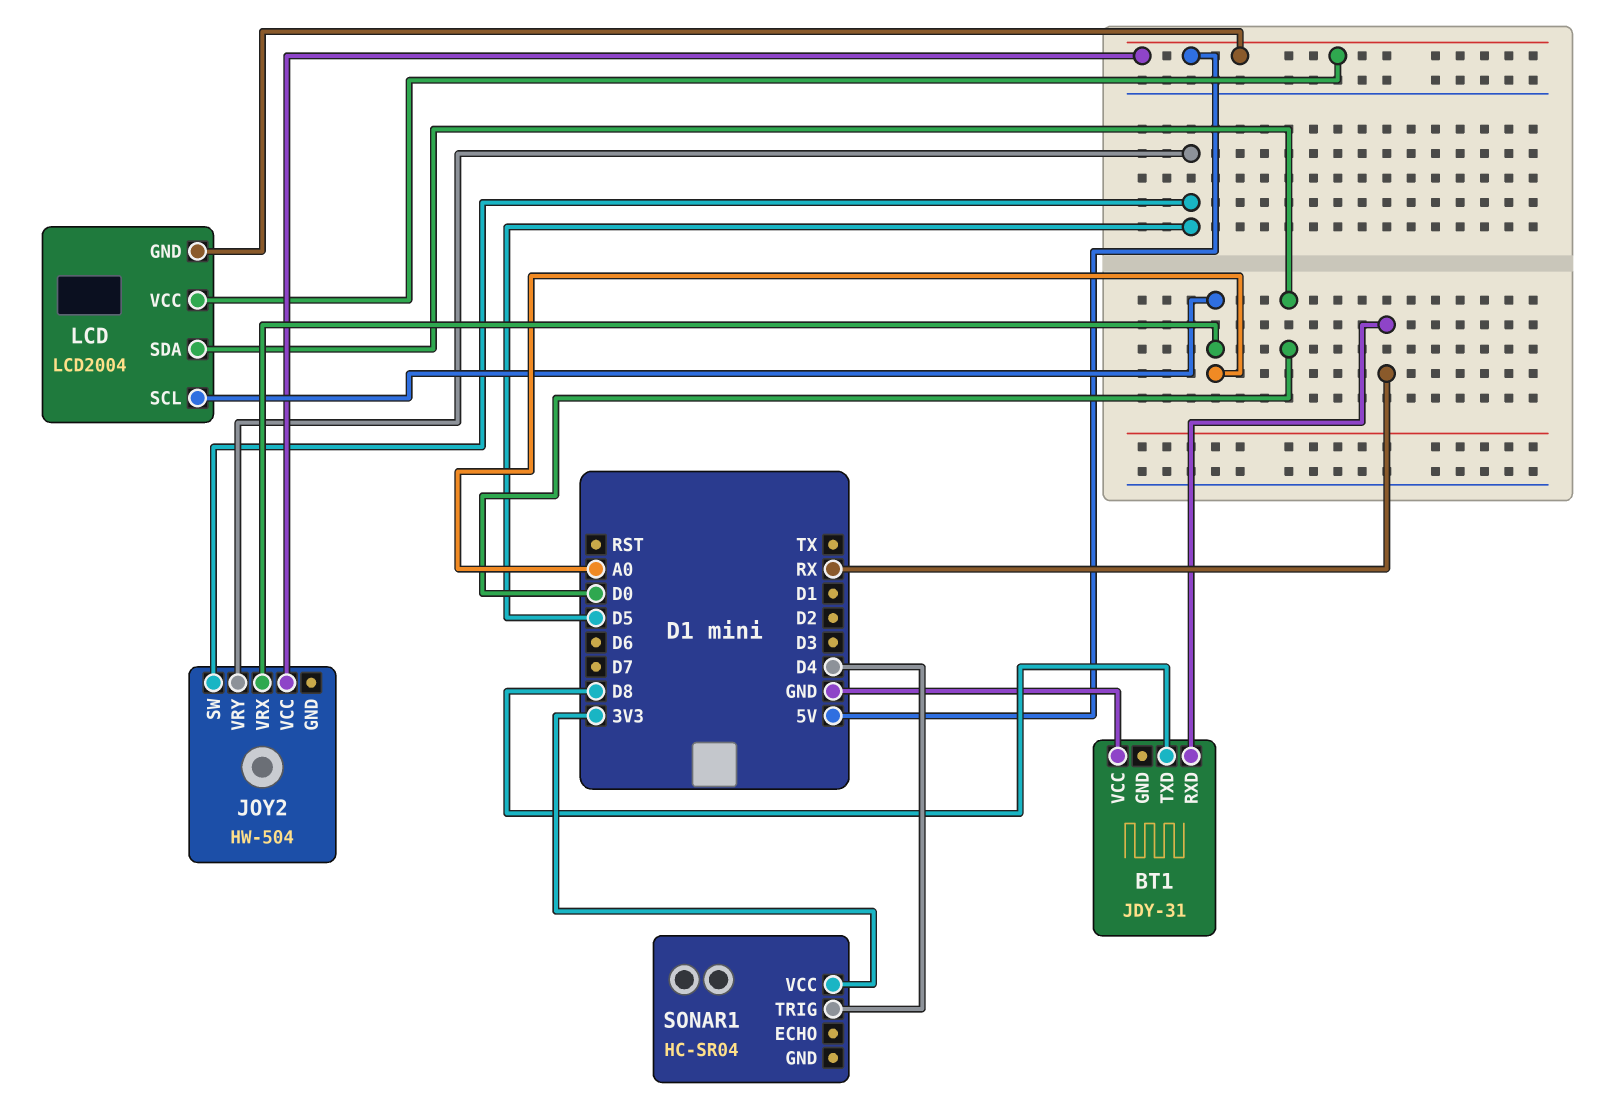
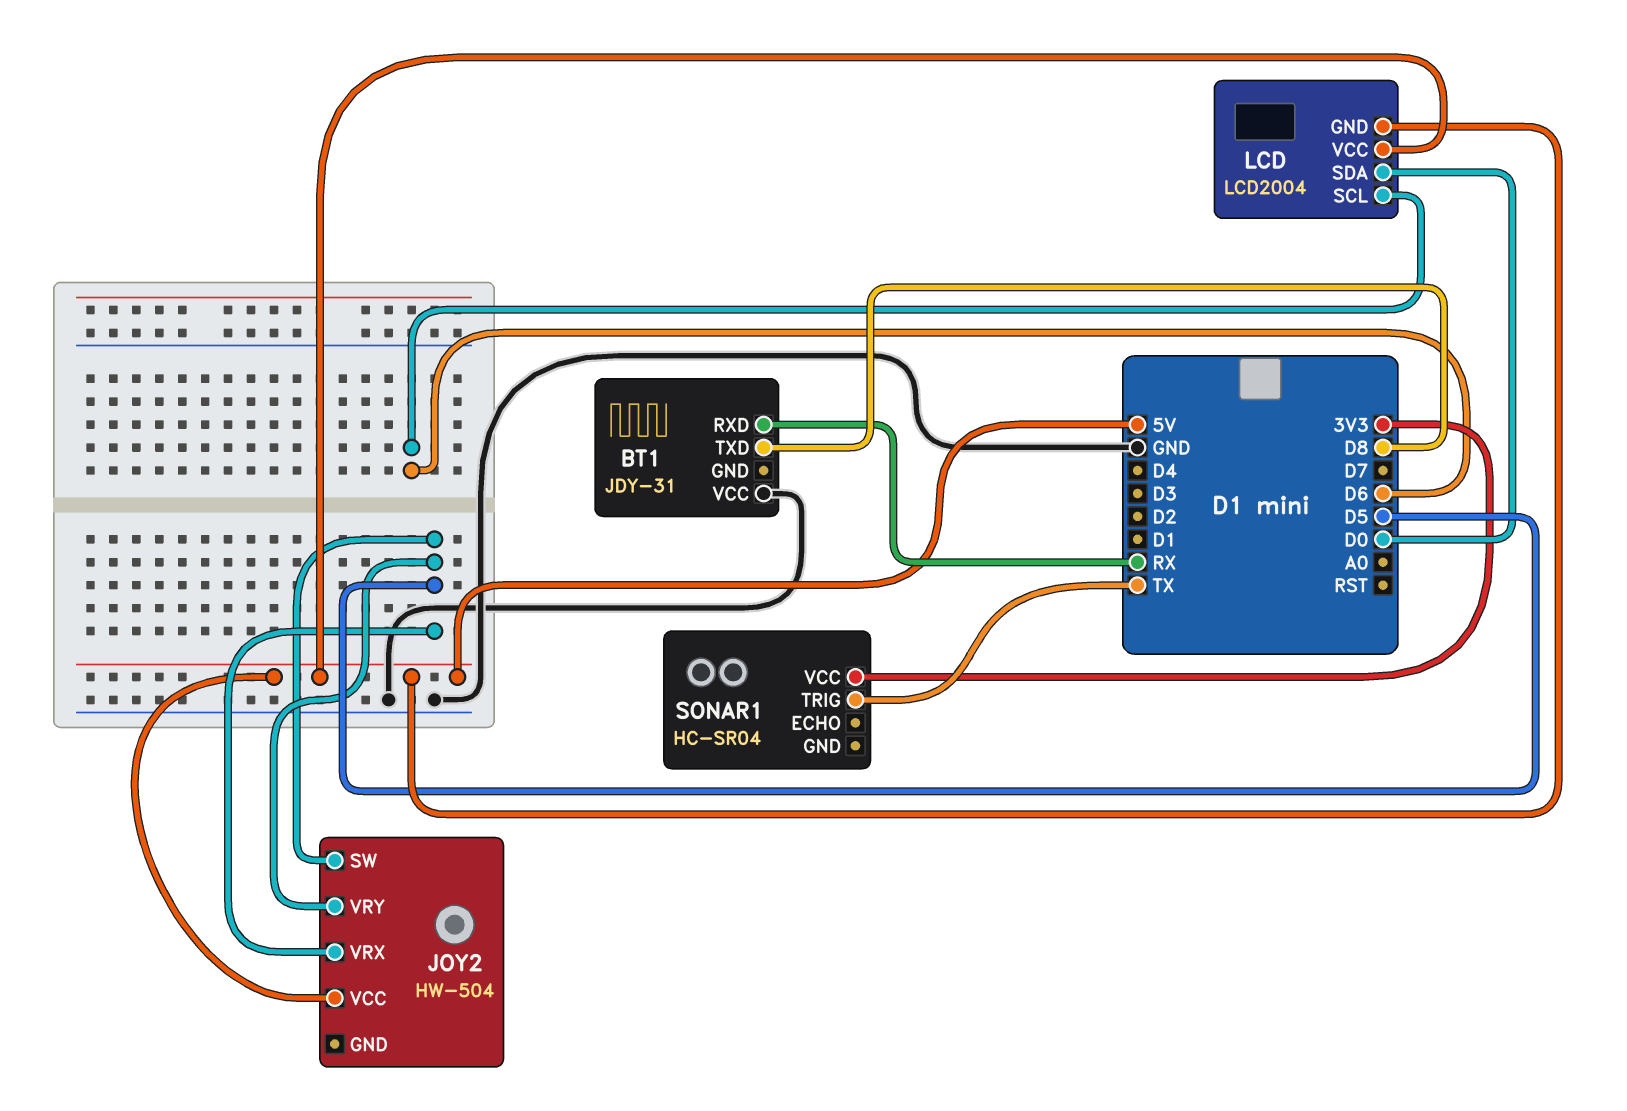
JOY2 pin VRX: A0 -> D5
LCD pin SCL: A0 -> D6
SONAR1 pin TRIG: D4 -> TX

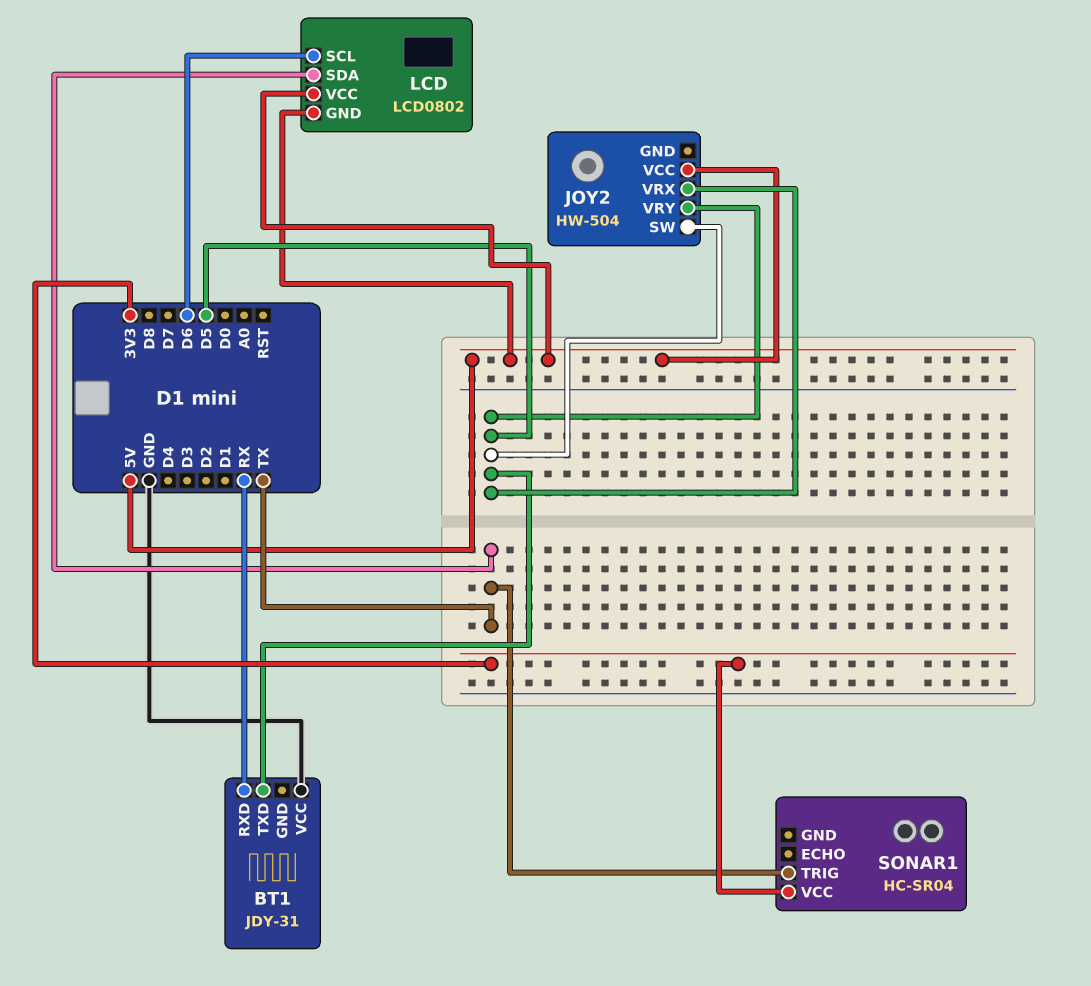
BT1 pin TXD: D8 -> D5
LCD: LCD2004 -> LCD0802
LCD pin SDA: D0 -> TX

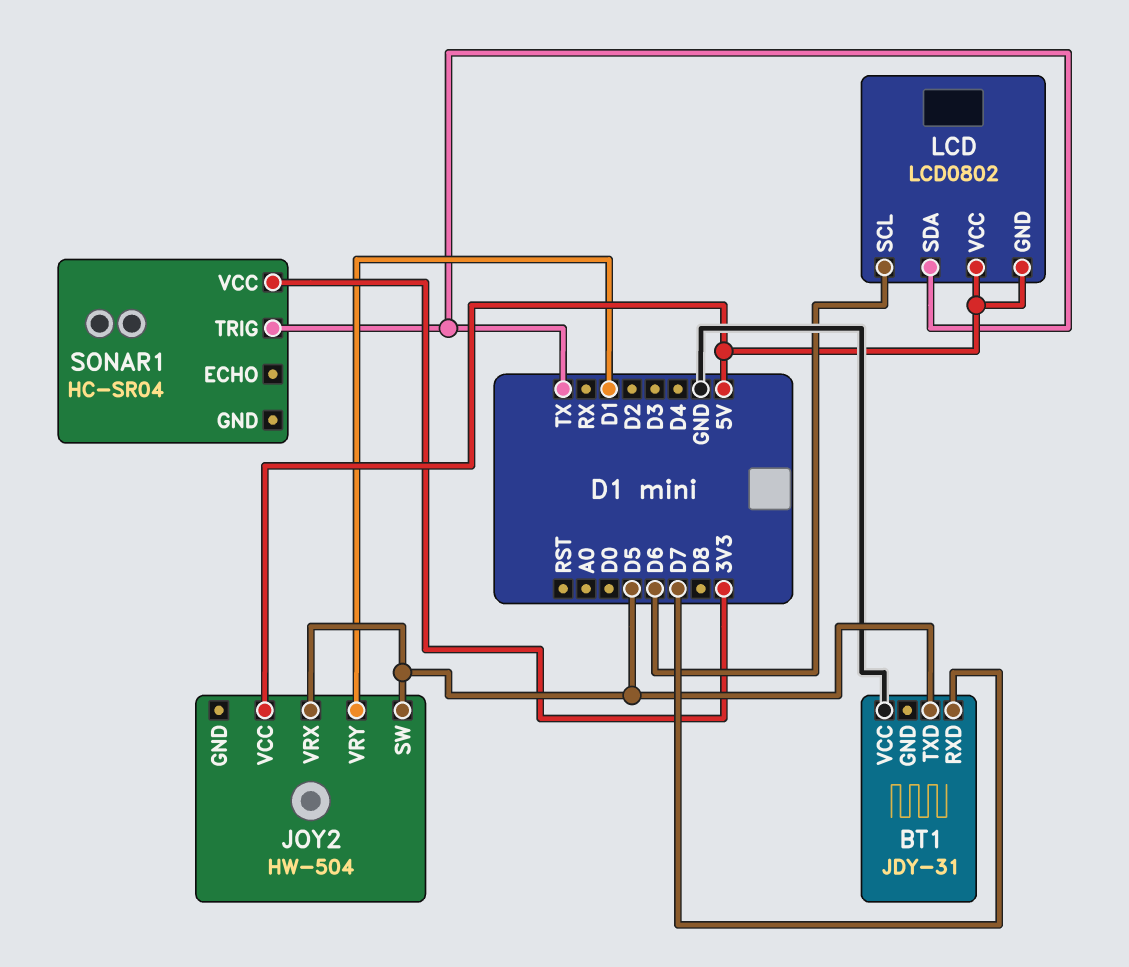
BT1 pin RXD: RX -> D7
JOY2 pin VRY: D5 -> D1

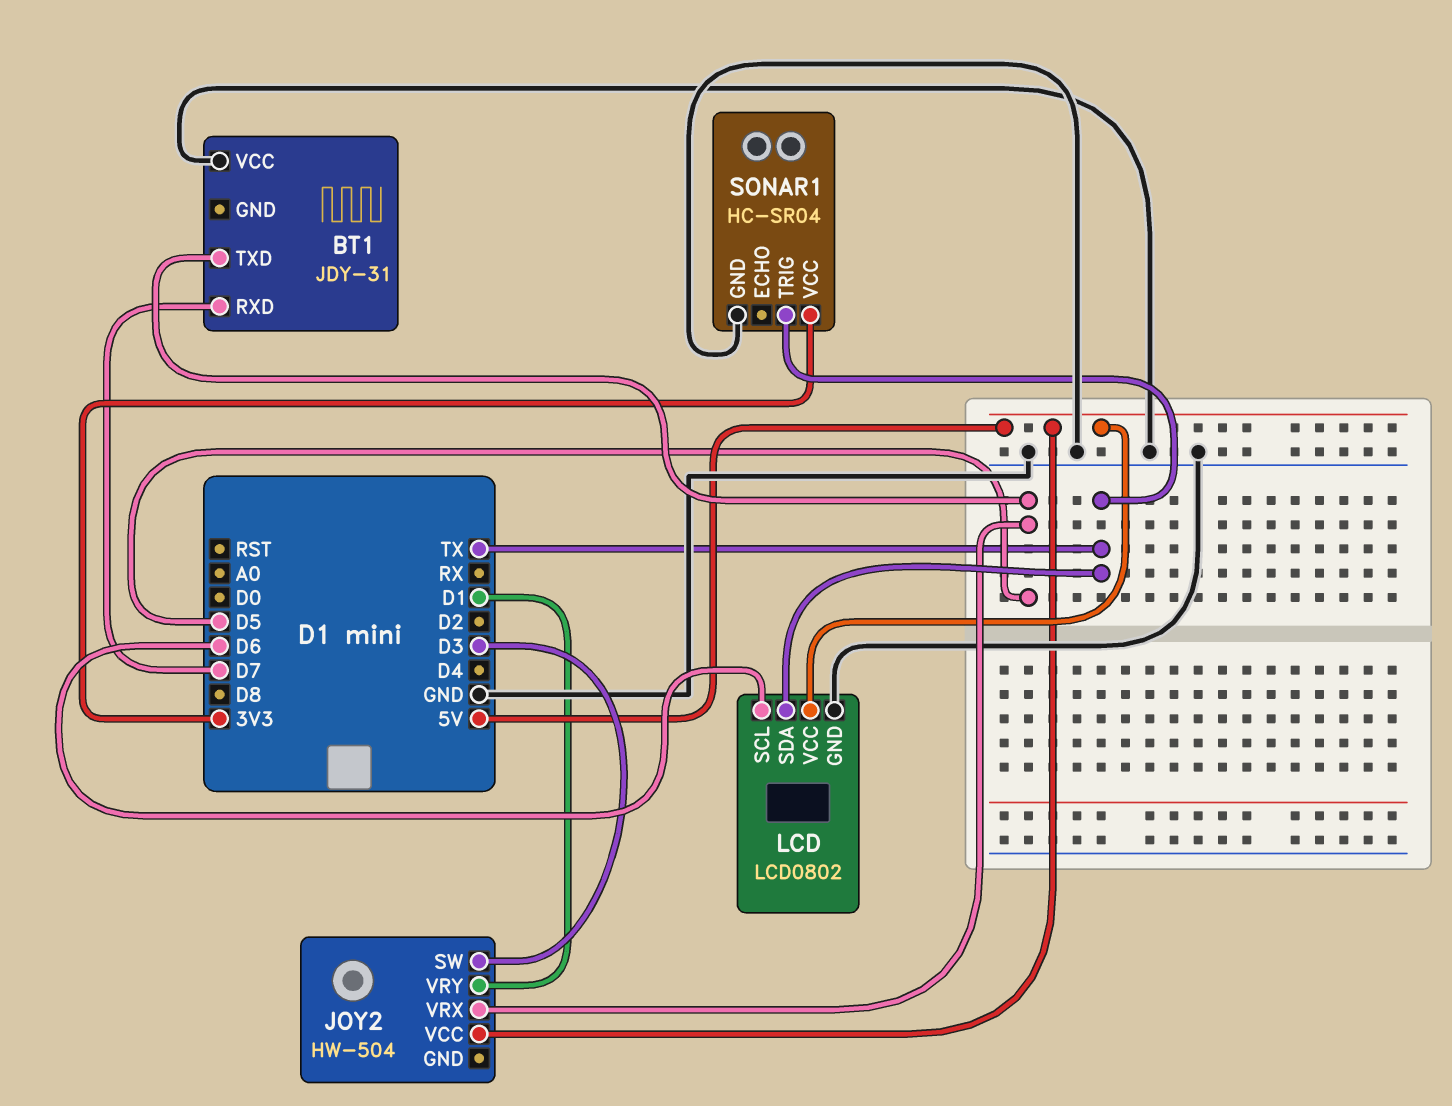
JOY2 pin SW: D5 -> D3
LCD pin GND: 5V -> GND
SONAR1 pin GND: none -> GND

